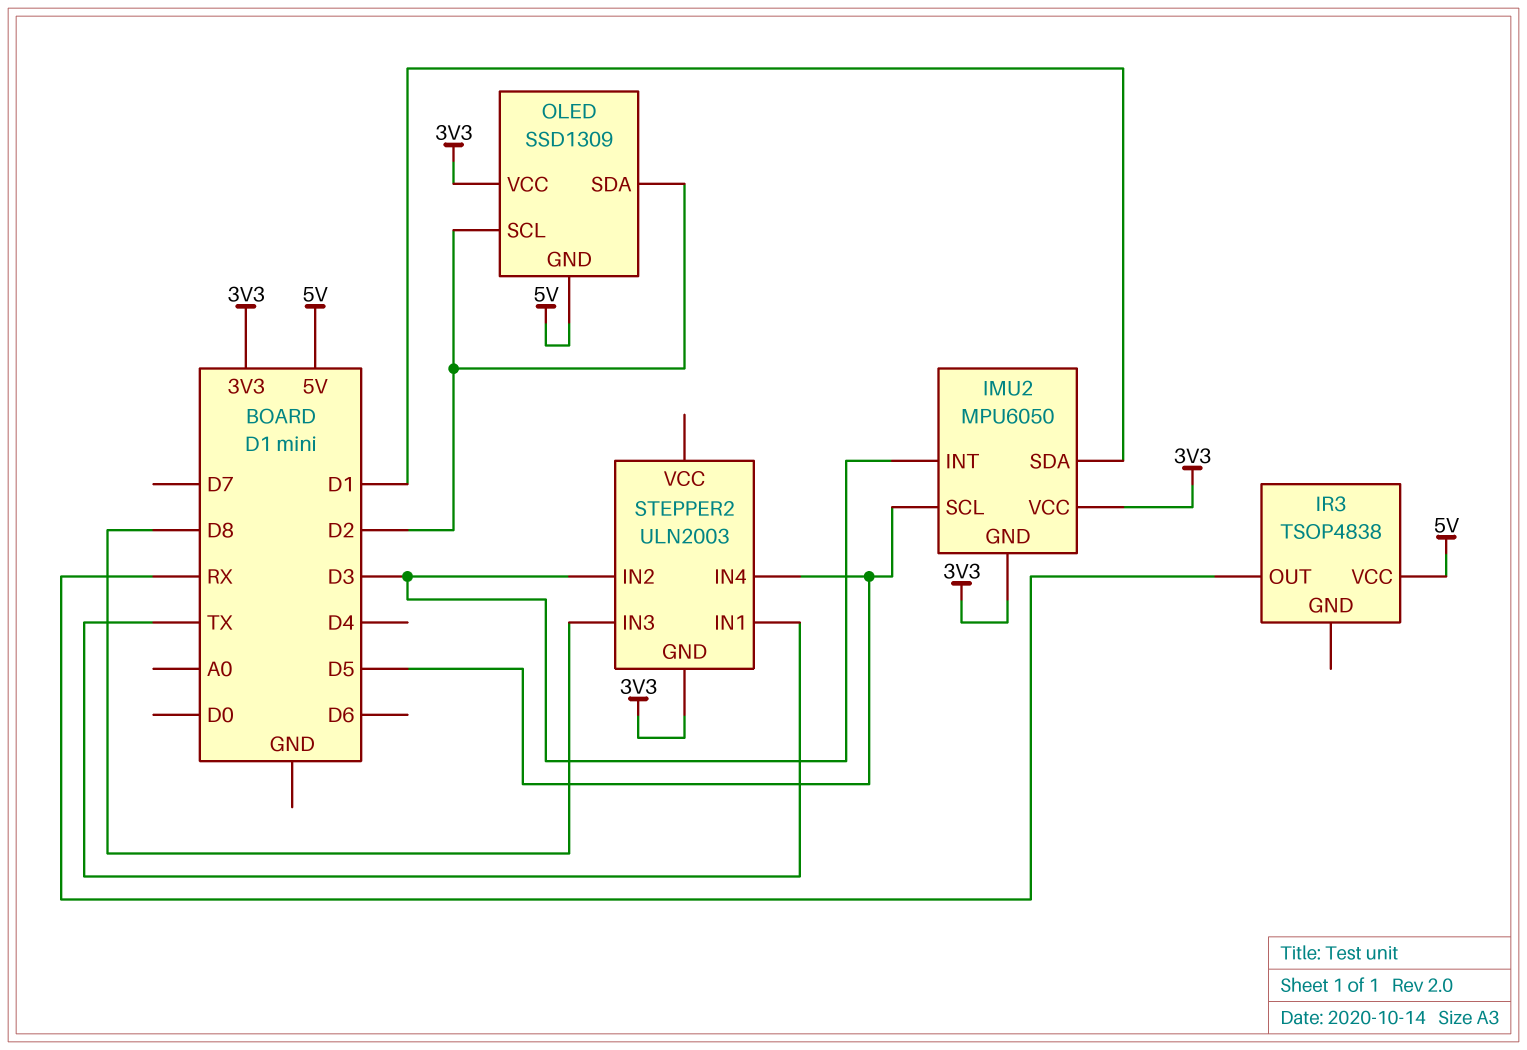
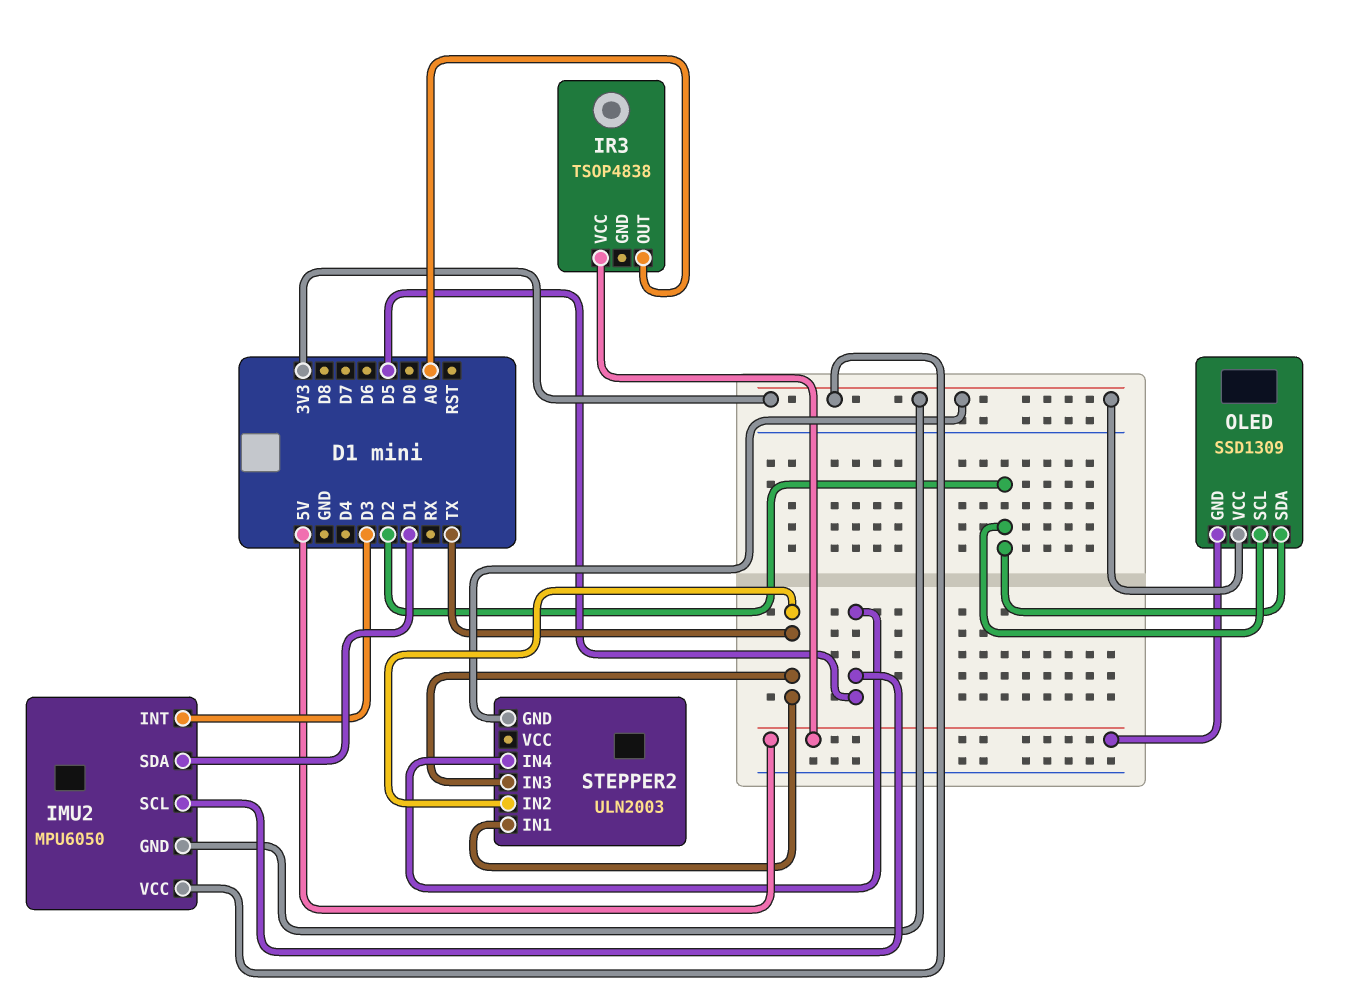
IR3 pin OUT: RX -> A0
STEPPER2 pin IN2: D3 -> TX
STEPPER2 pin IN3: D8 -> TX

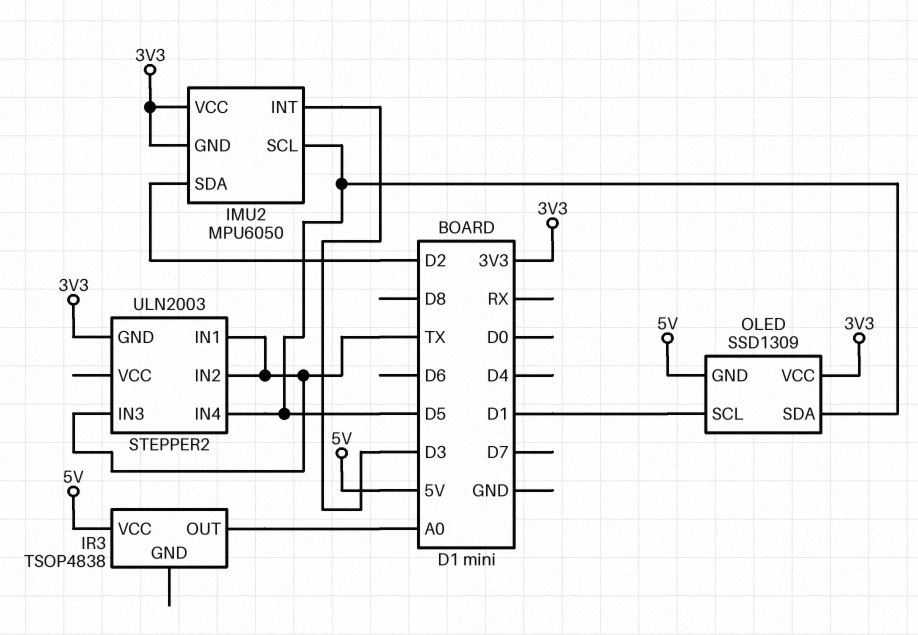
IMU2 pin SDA: D1 -> D2
OLED pin SCL: D2 -> D1
OLED pin SDA: D2 -> D5

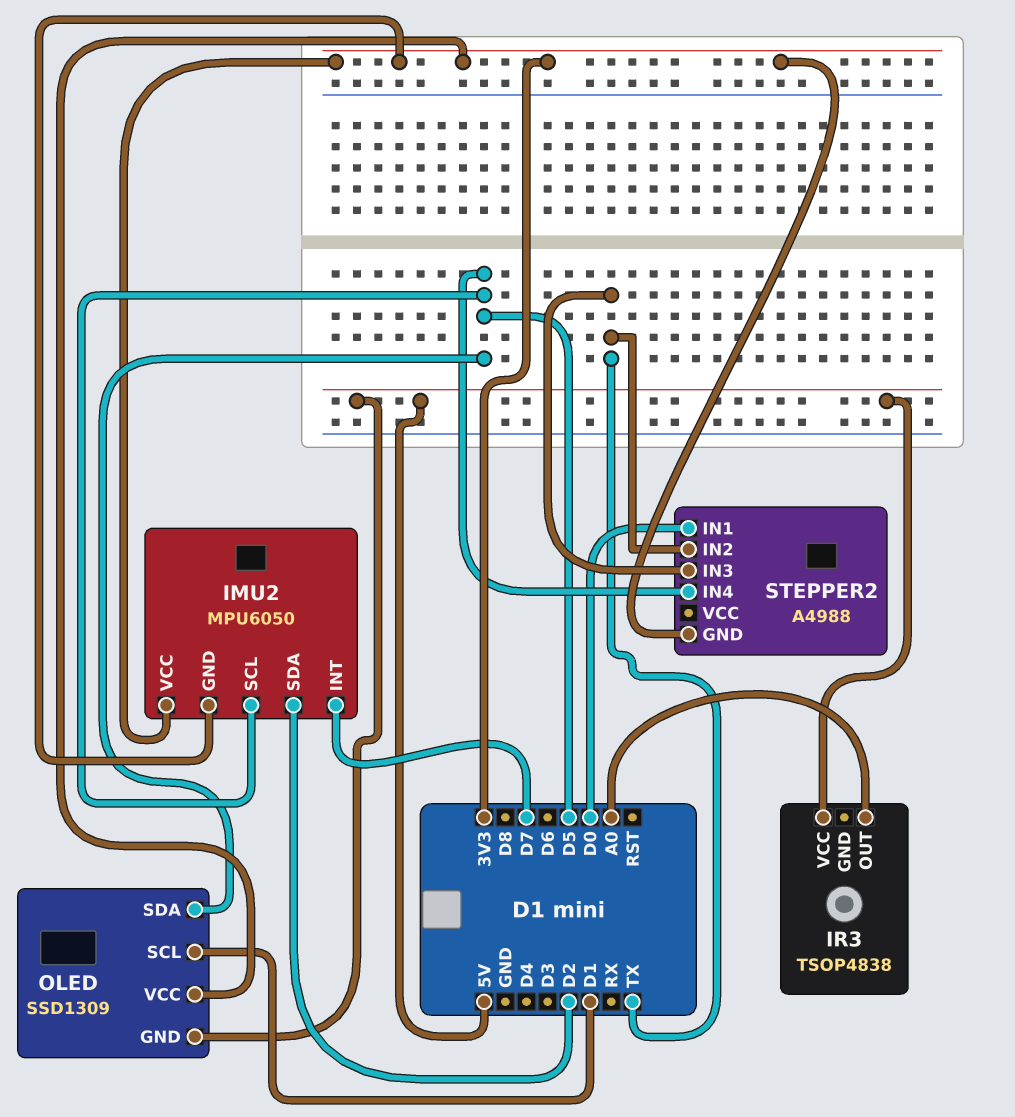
IMU2 pin INT: D3 -> D7
STEPPER2: ULN2003 -> A4988
STEPPER2 pin IN1: TX -> D0

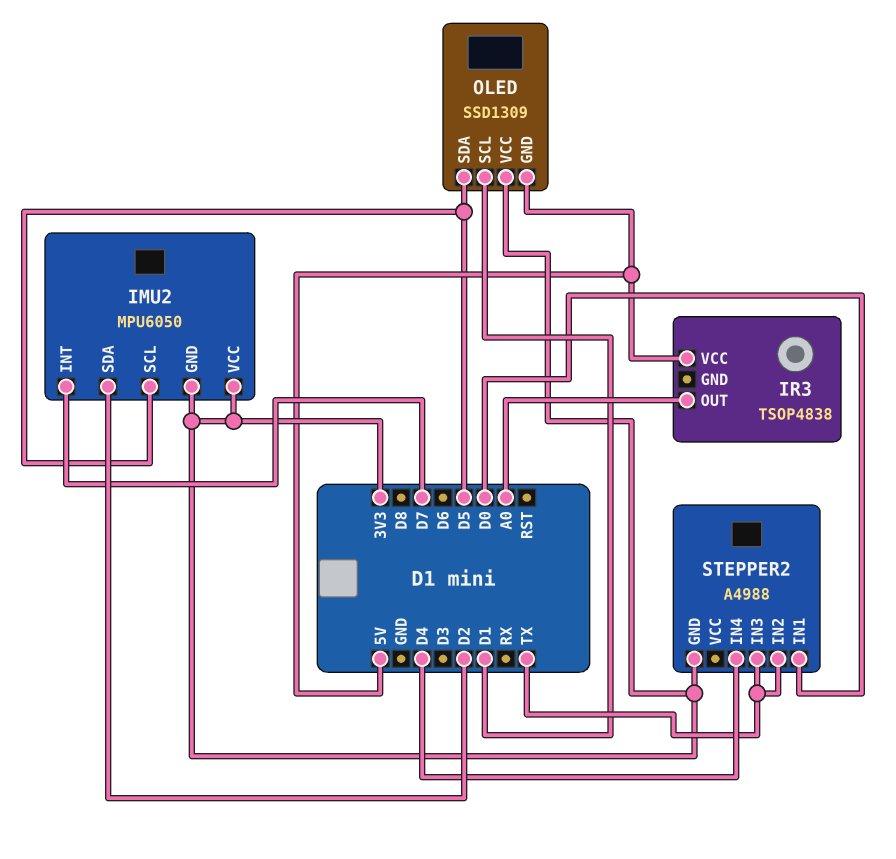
STEPPER2 pin IN4: D5 -> D4

